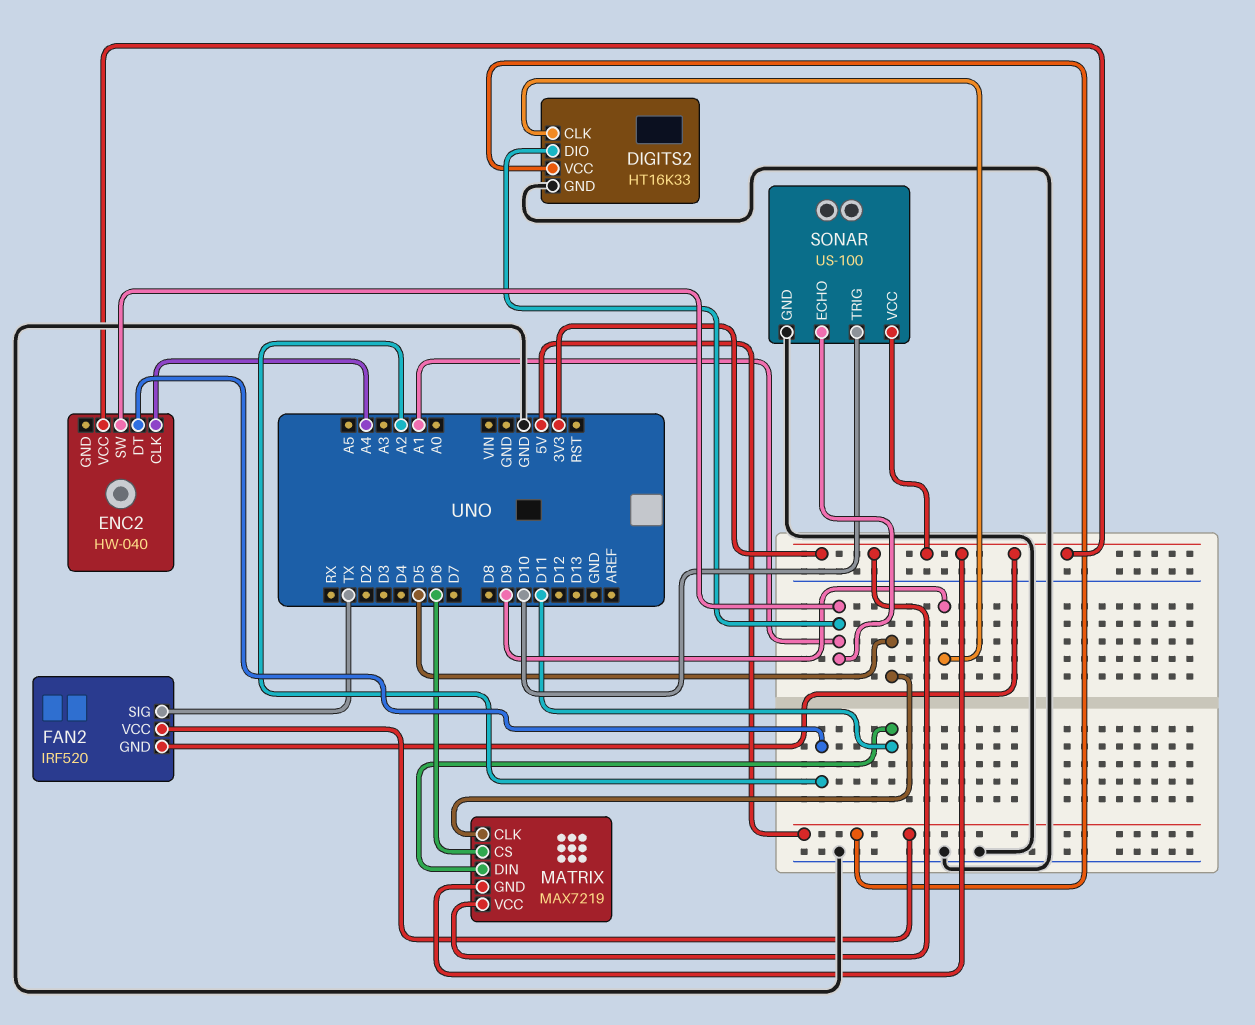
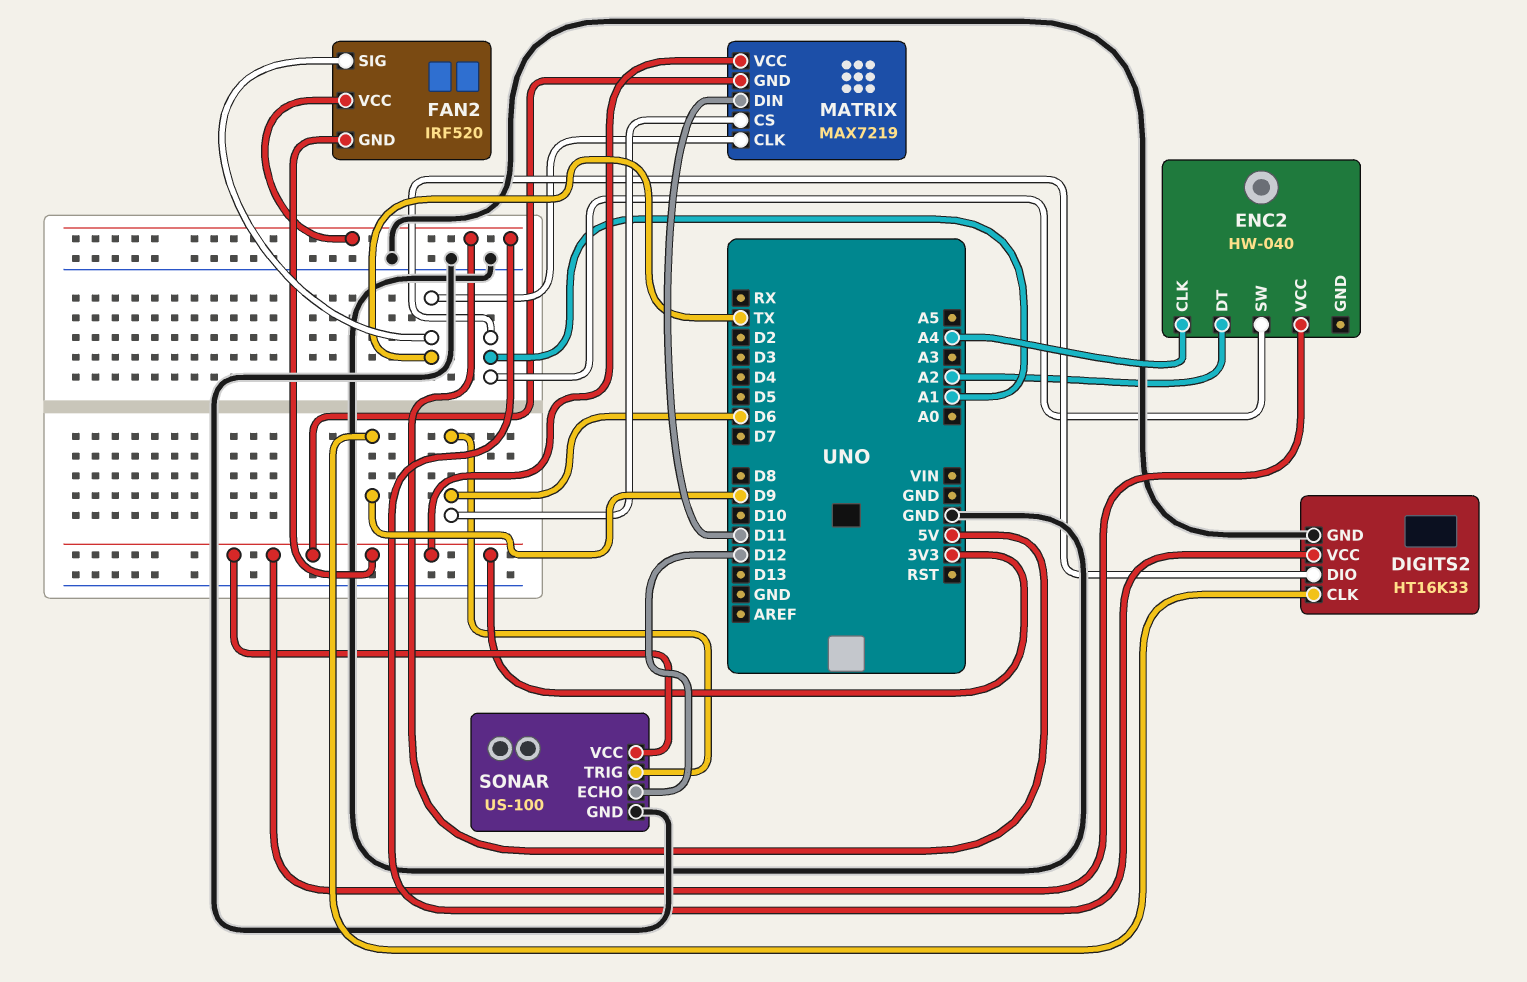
MATRIX pin CLK: D5 -> TX
SONAR pin ECHO: A1 -> D12
SONAR pin TRIG: D10 -> D6

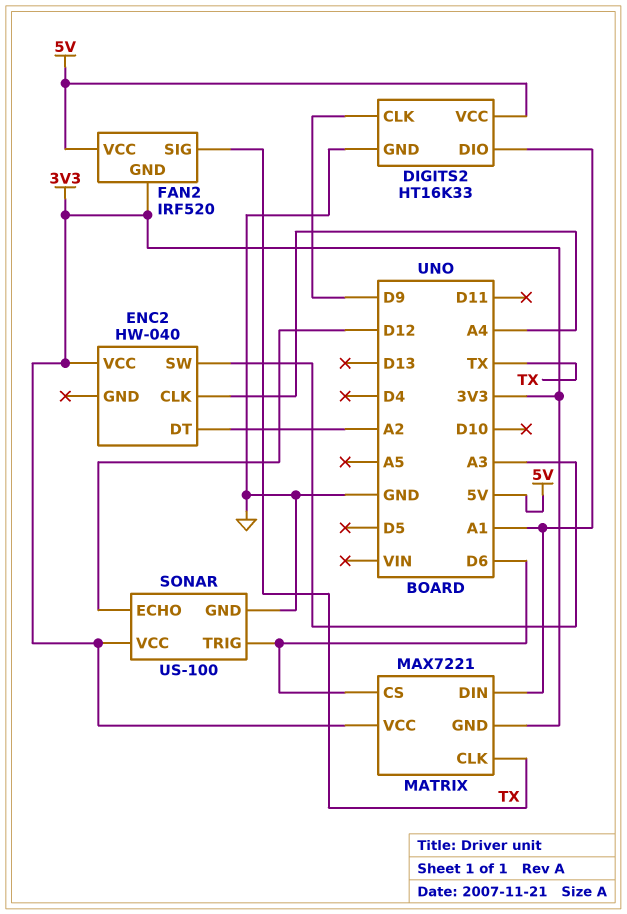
ENC2 pin SW: A1 -> A3
MATRIX: MAX7219 -> MAX7221
MATRIX pin DIN: D11 -> A1

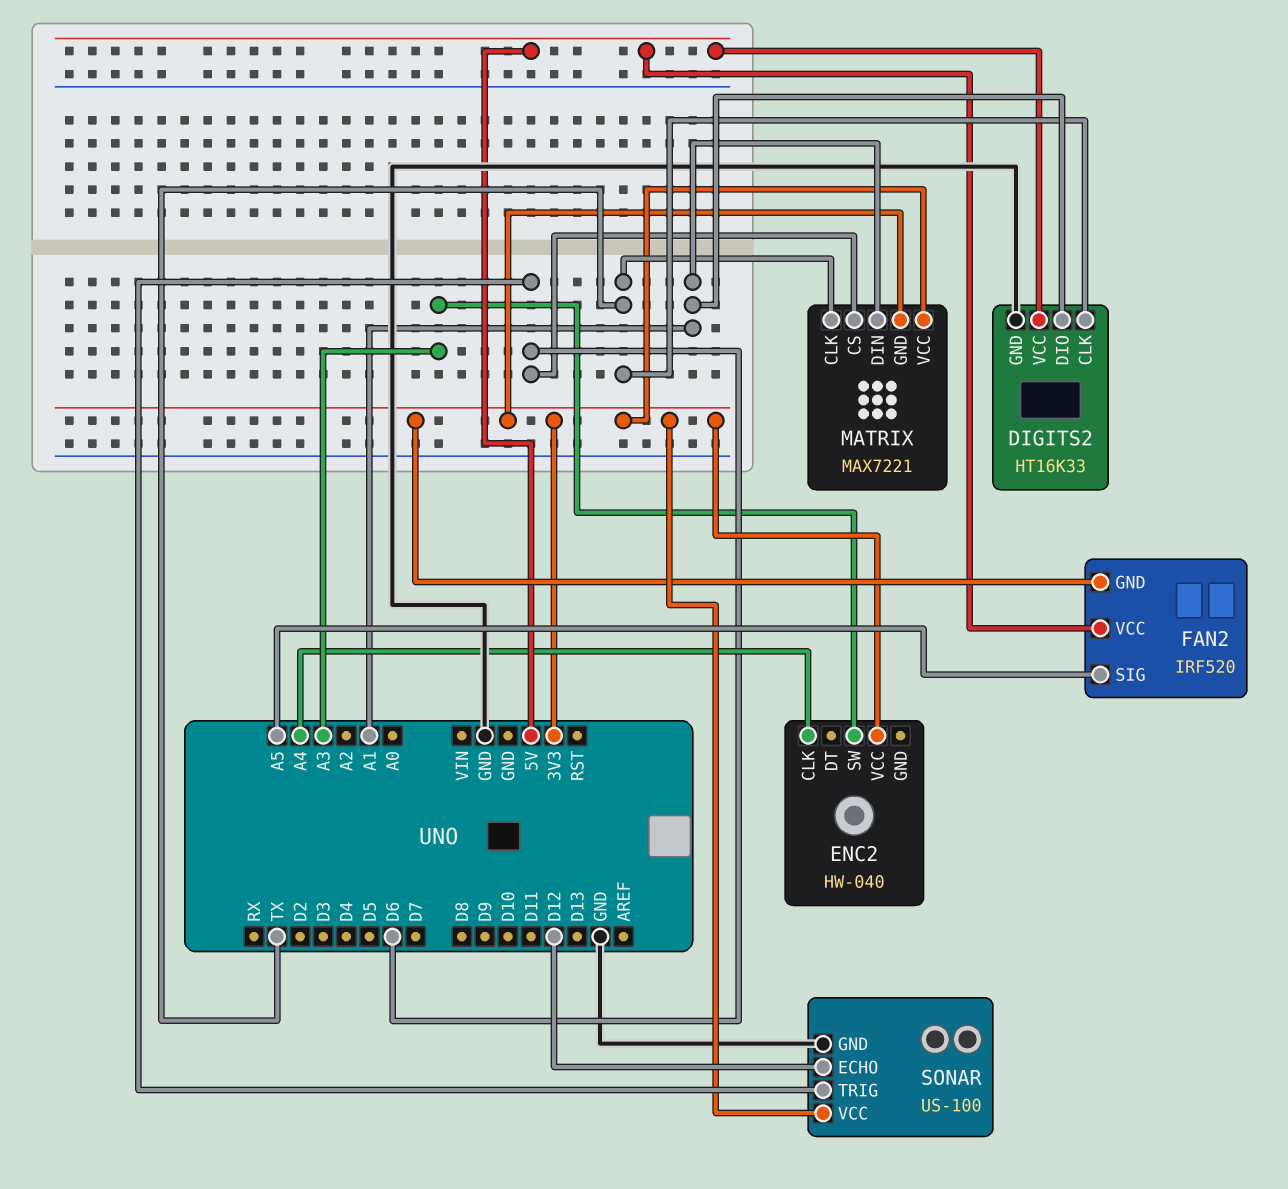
DIGITS2 pin CLK: D9 -> TX
ENC2 pin DT: A2 -> none
FAN2 pin SIG: TX -> A5

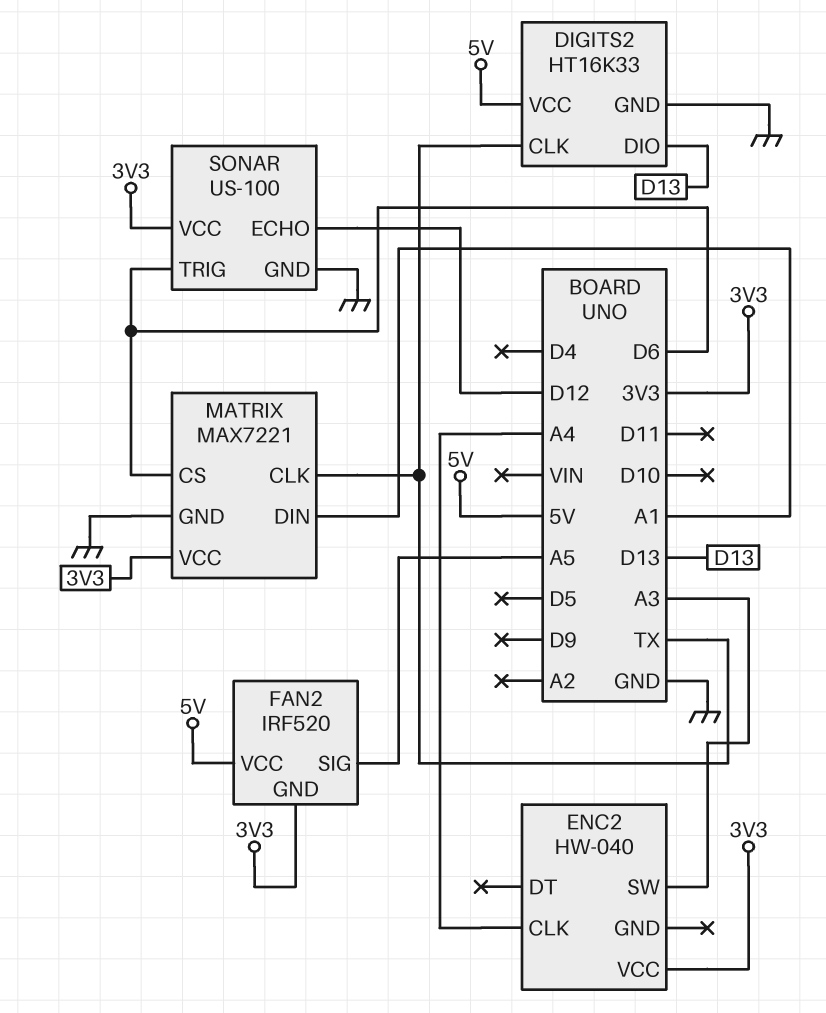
DIGITS2 pin DIO: A1 -> D13
MATRIX pin GND: 3V3 -> GND

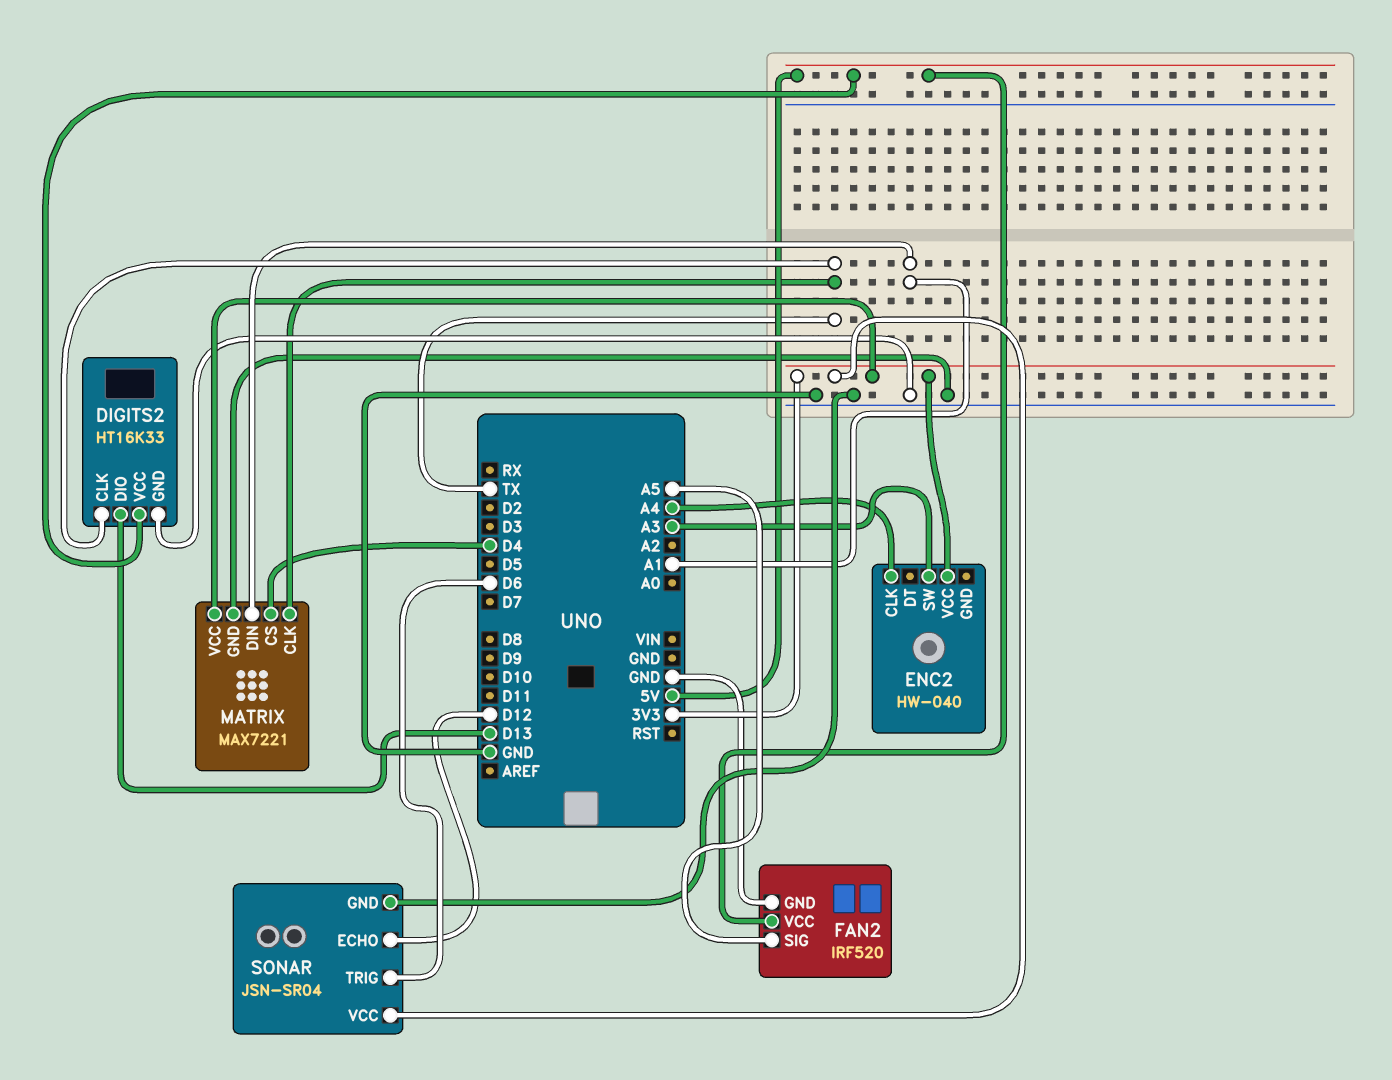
FAN2 pin GND: 3V3 -> GND
MATRIX pin CS: D6 -> D4
SONAR: US-100 -> JSN-SR04

